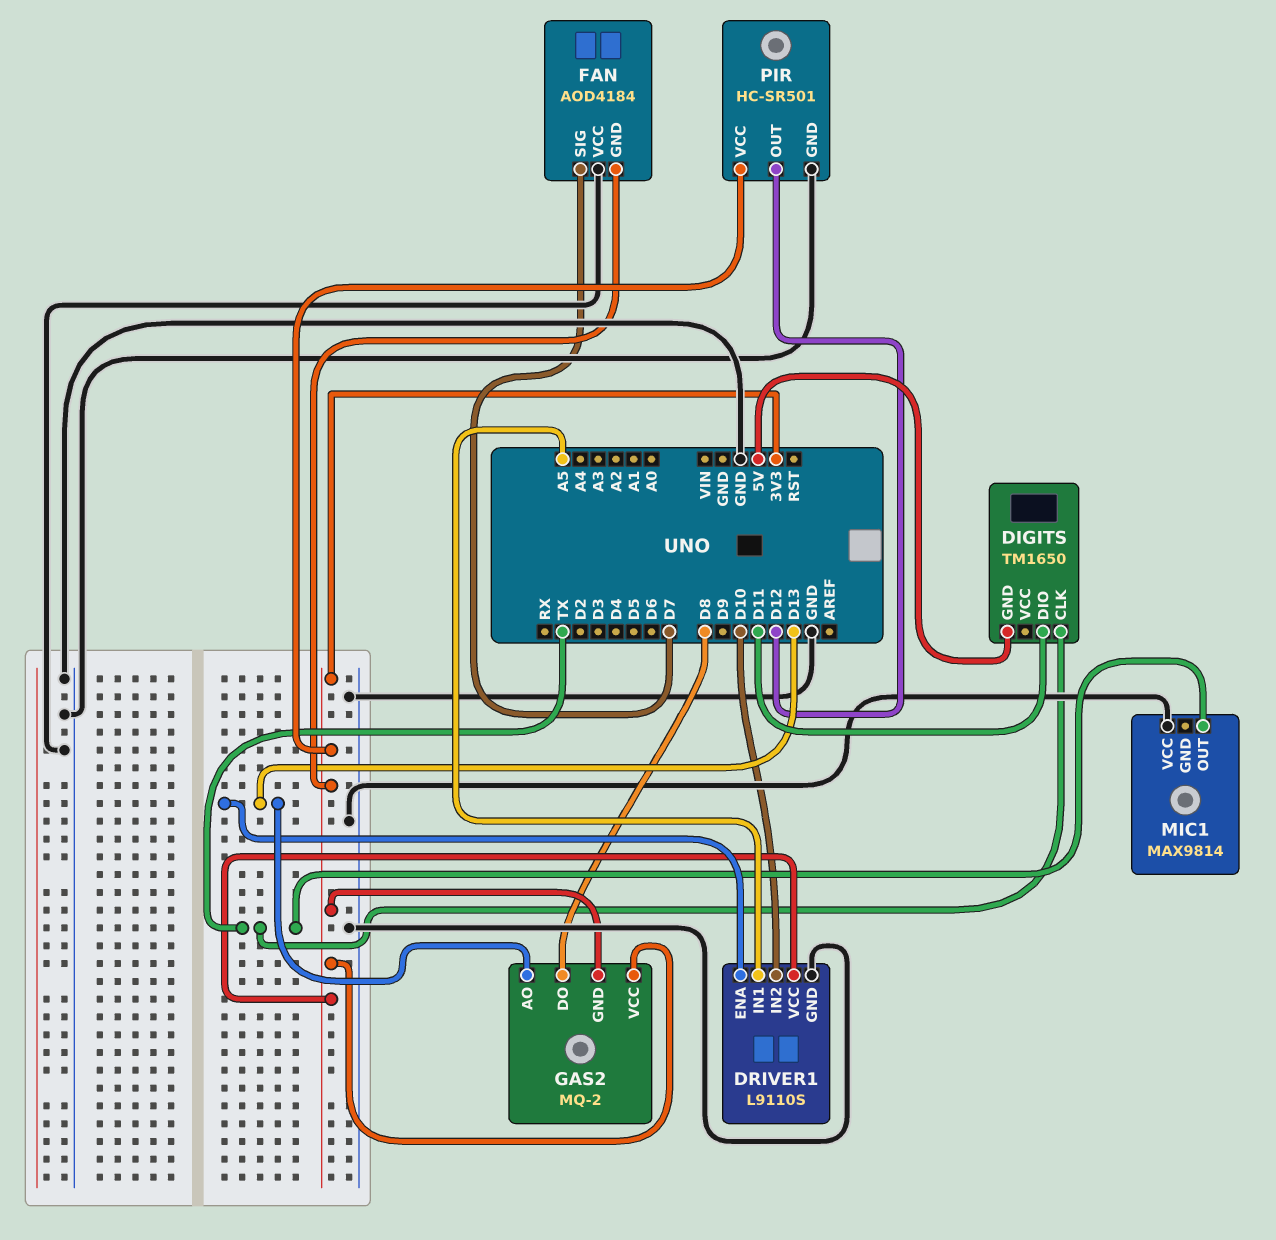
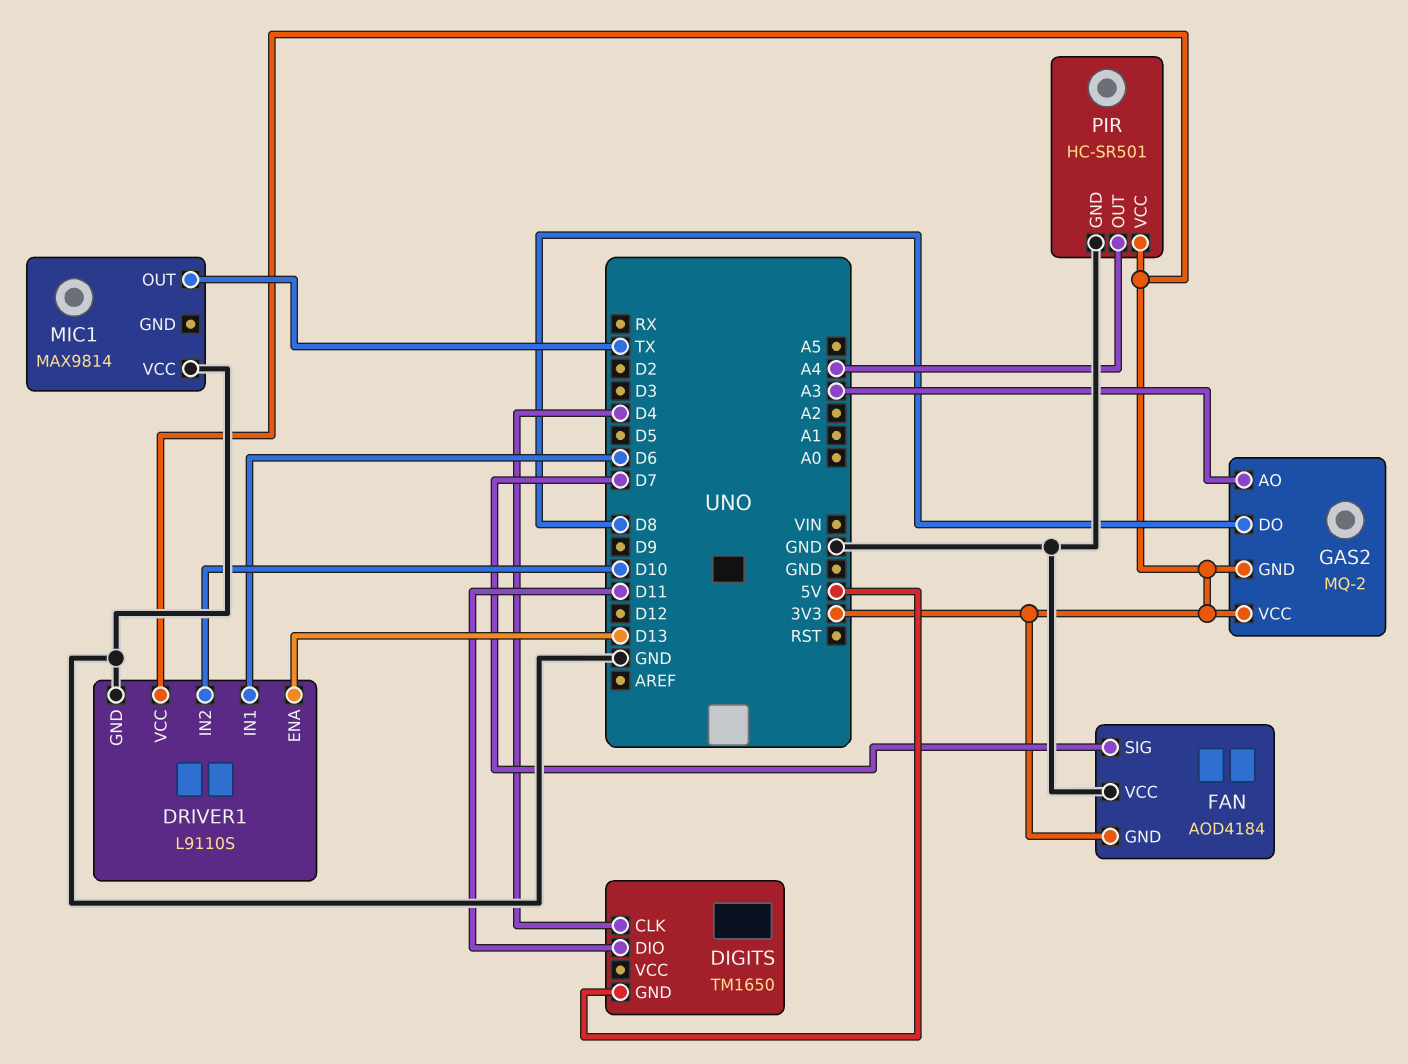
DIGITS pin CLK: TX -> D4
DRIVER1 pin IN1: A5 -> D6
GAS2 pin AO: D13 -> A3
PIR pin OUT: D12 -> A4

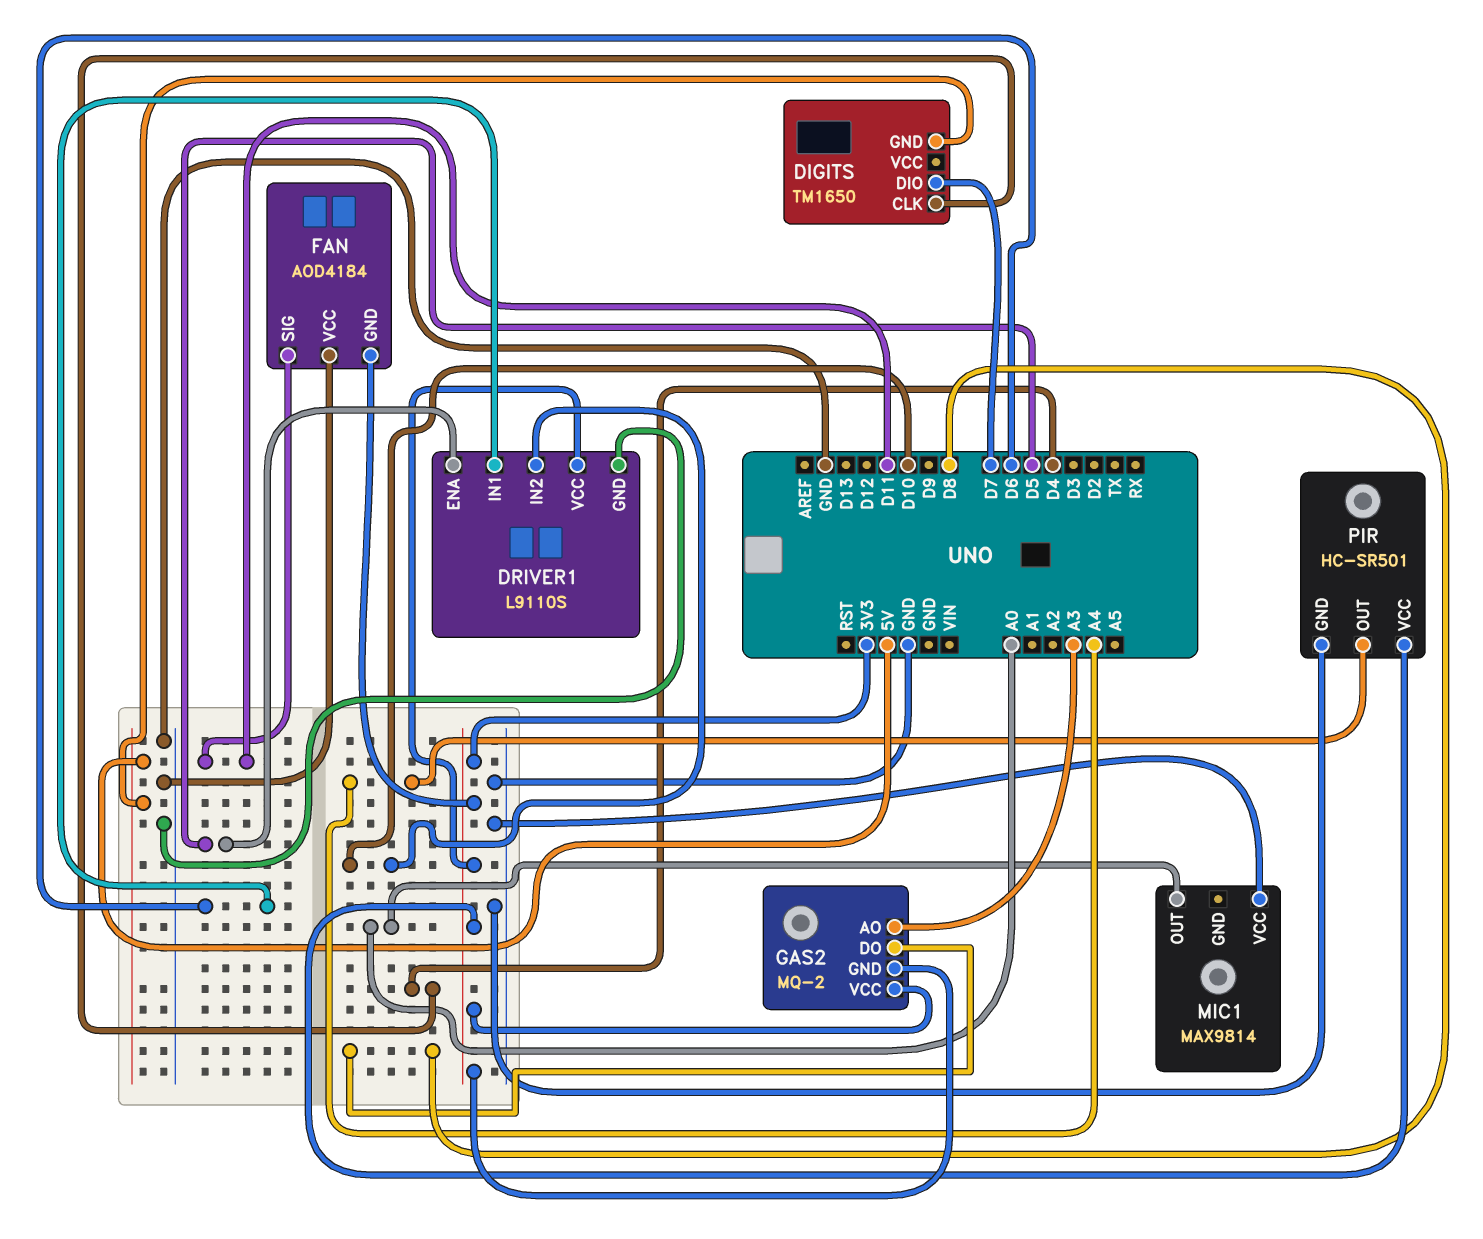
DIGITS pin DIO: D11 -> D7
DRIVER1 pin ENA: D13 -> D5
FAN pin SIG: D7 -> D11
MIC1 pin OUT: TX -> A0

